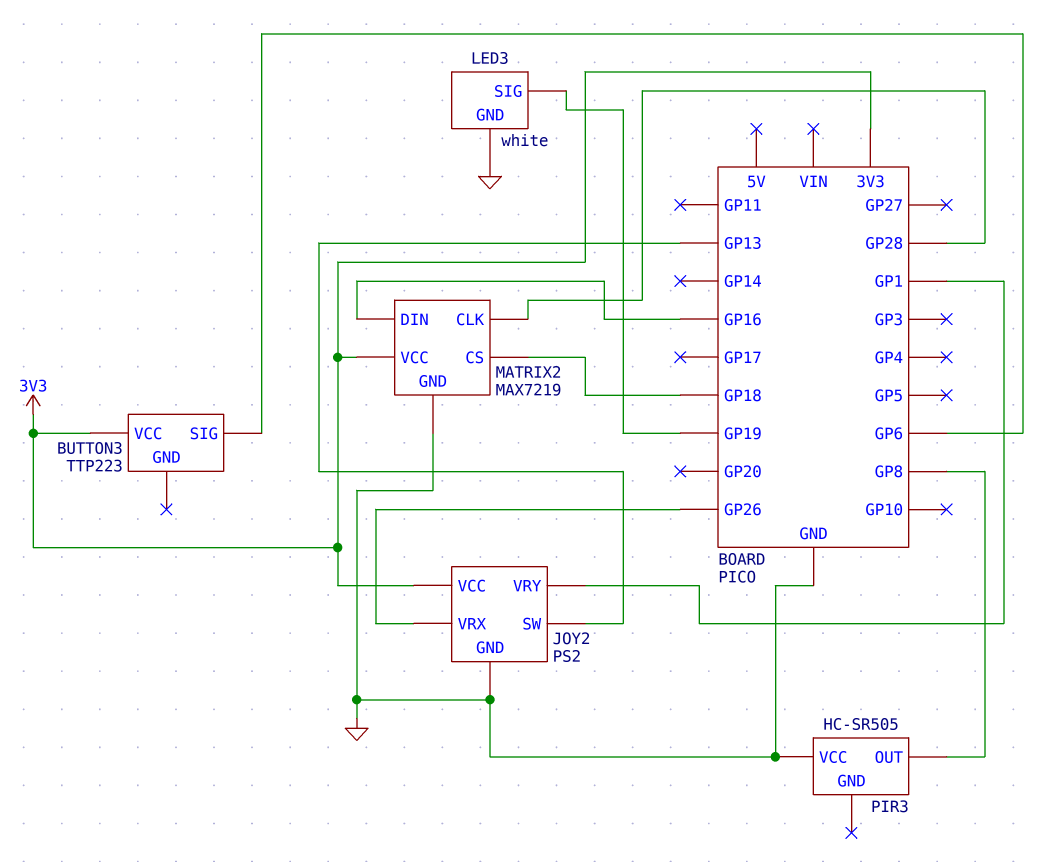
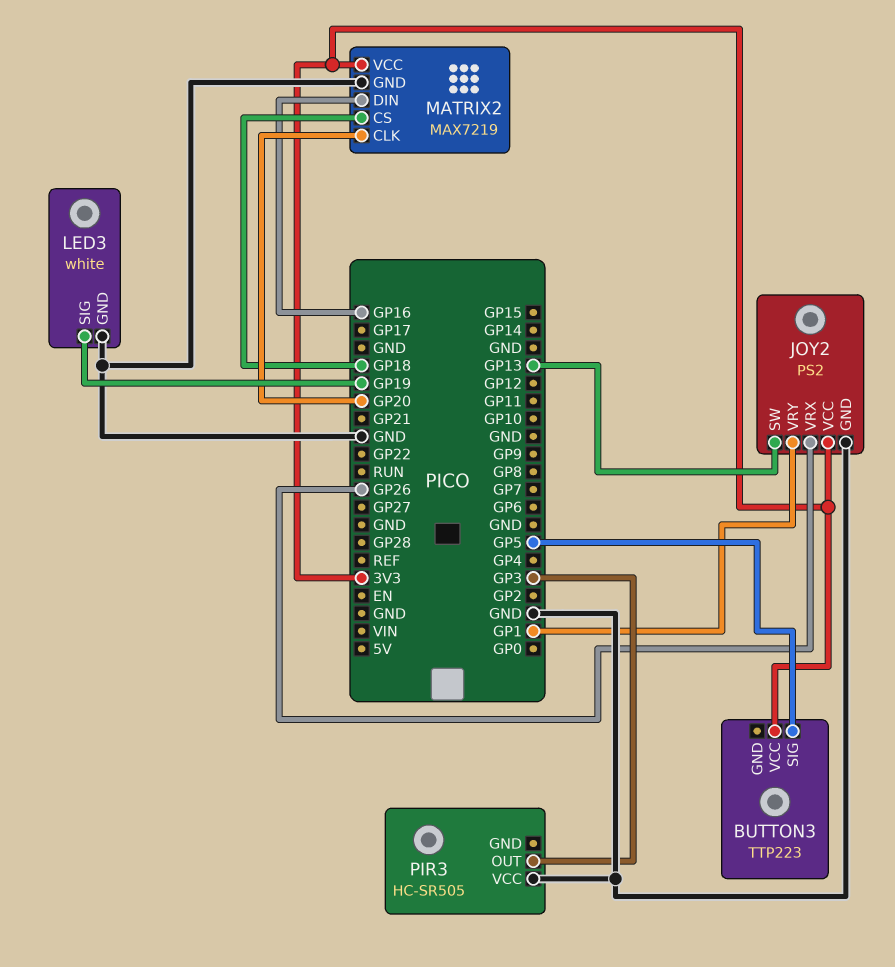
BUTTON3 pin SIG: GP6 -> GP5
MATRIX2 pin CLK: GP28 -> GP20
PIR3 pin OUT: GP8 -> GP3

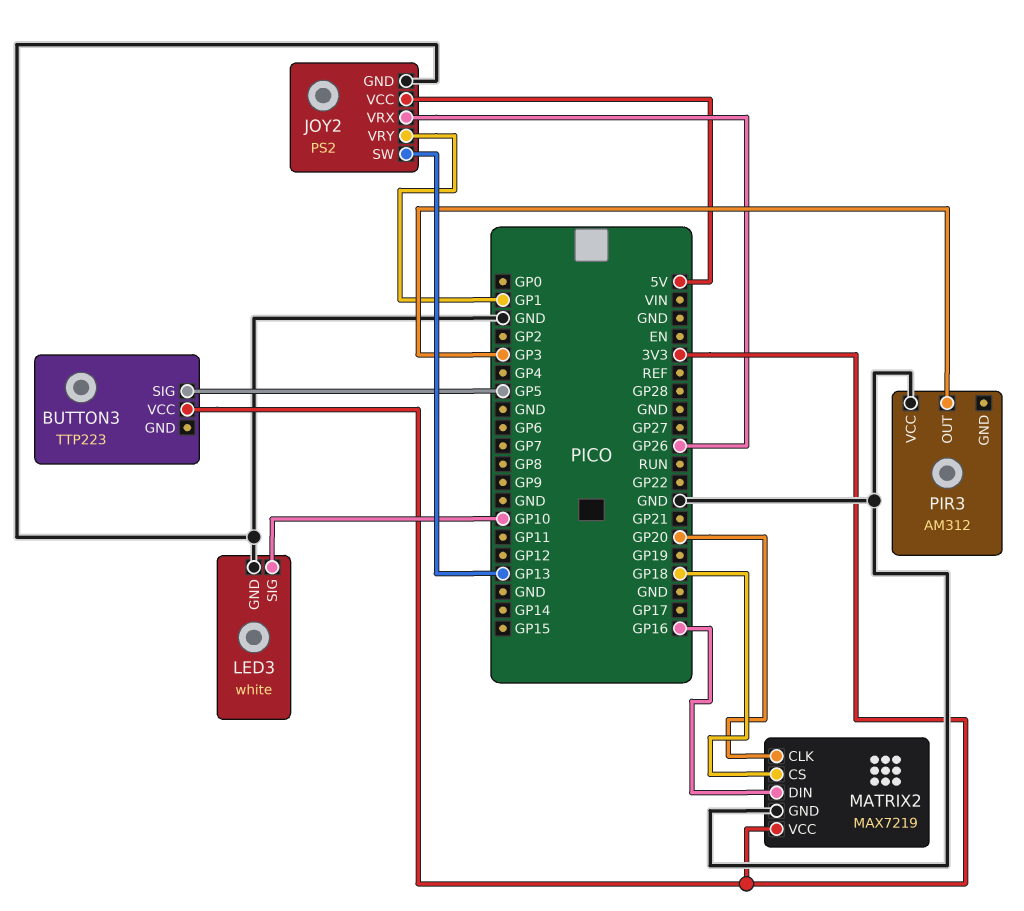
JOY2 pin VCC: 3V3 -> 5V
LED3 pin SIG: GP19 -> GP10
PIR3: HC-SR505 -> AM312

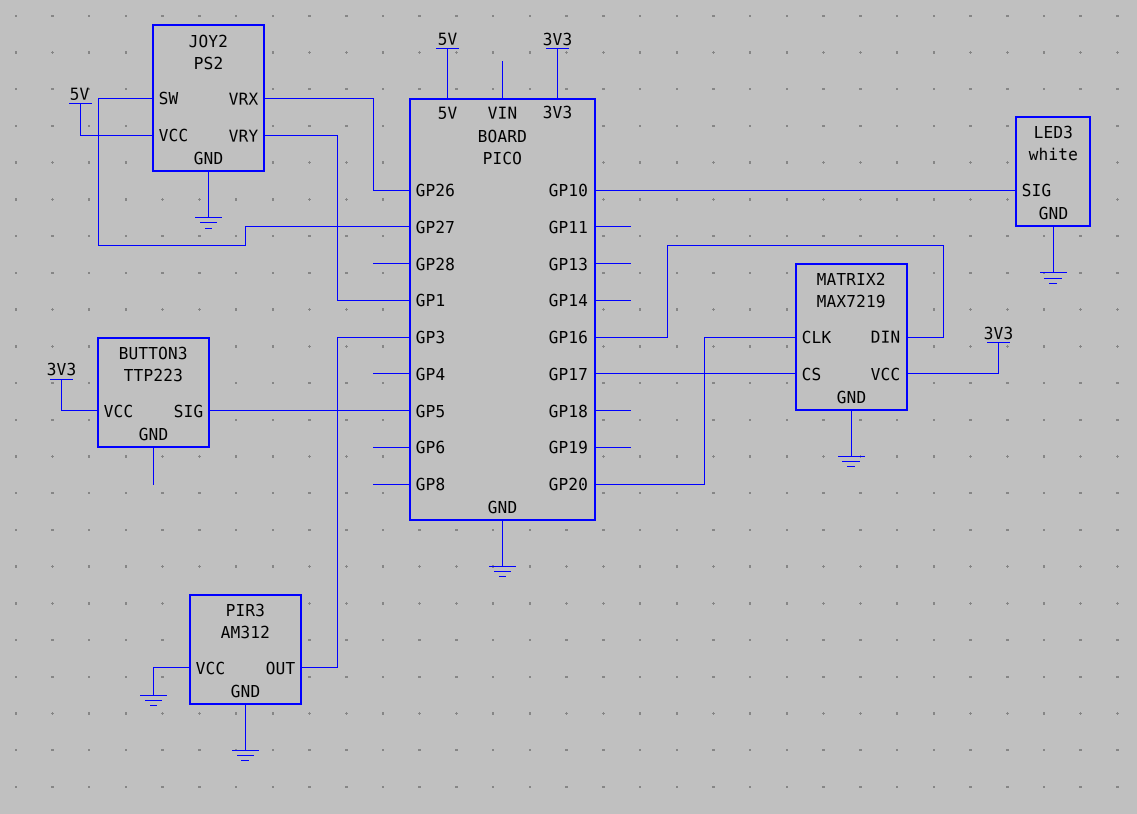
JOY2 pin SW: GP13 -> GP27
MATRIX2 pin CS: GP18 -> GP17
PIR3 pin GND: none -> GND

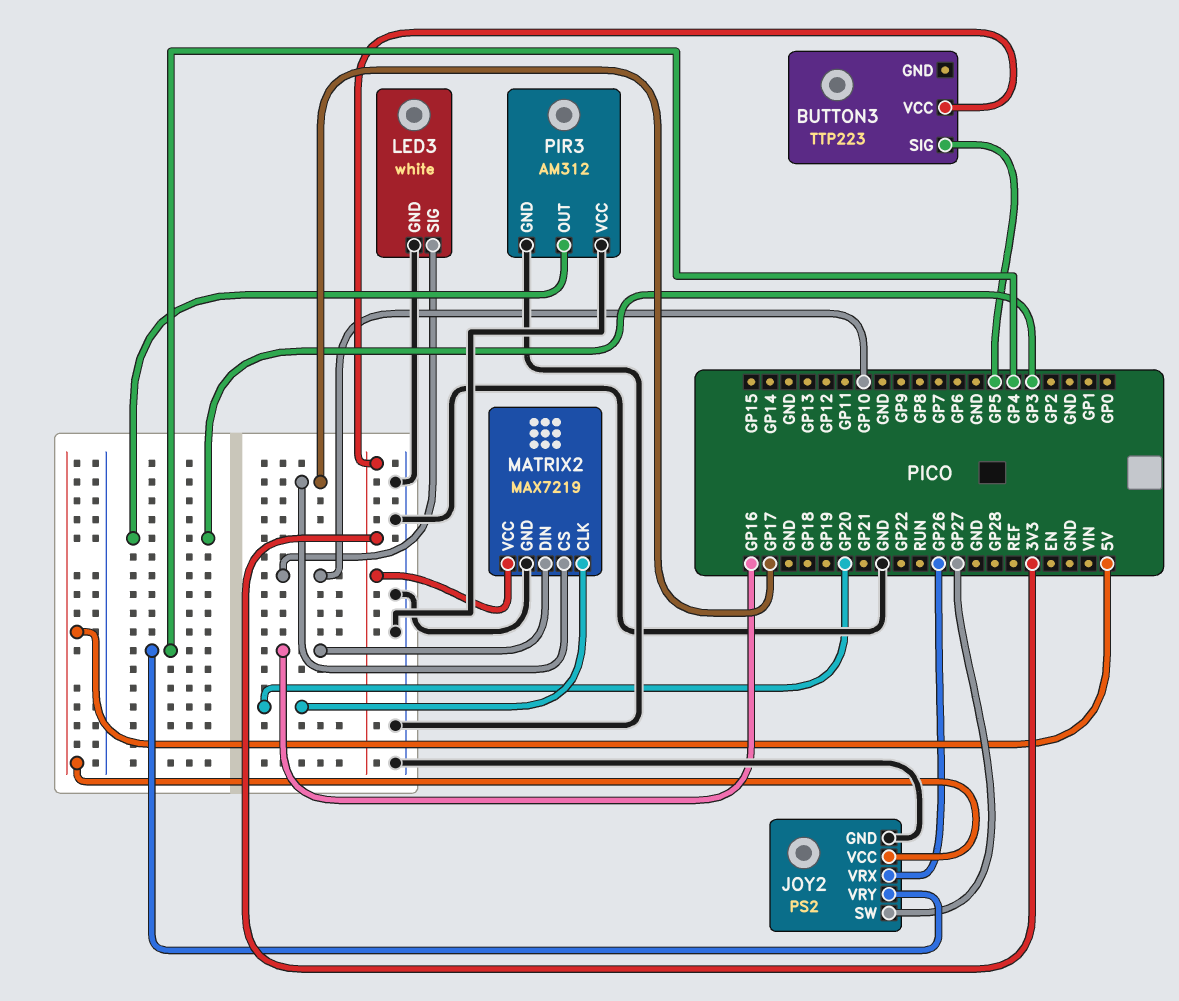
JOY2 pin VRY: GP1 -> GP4

